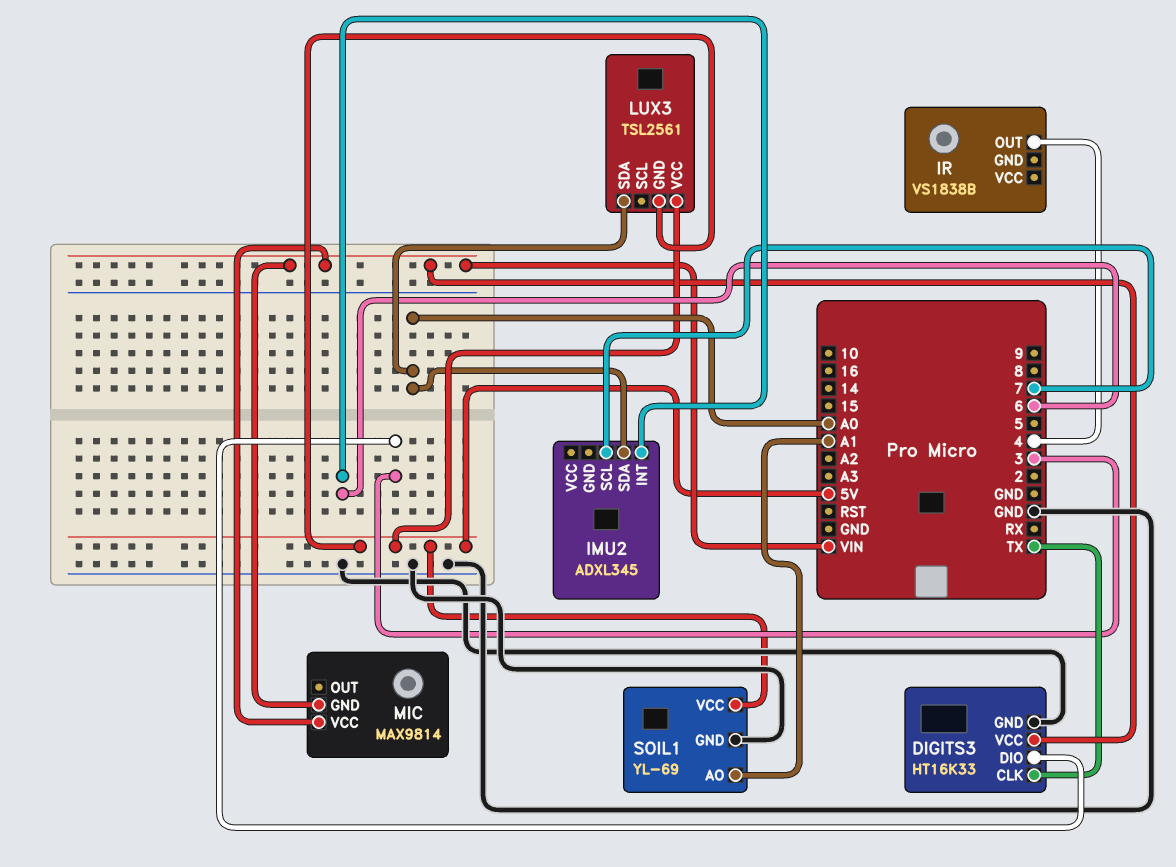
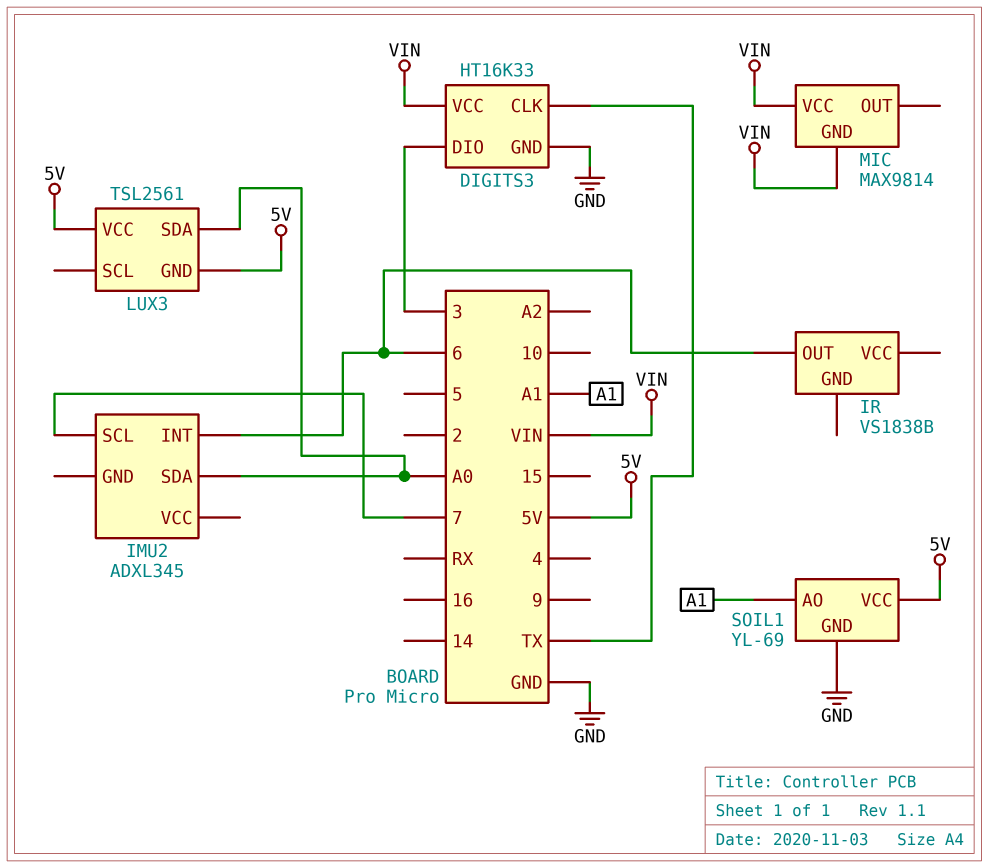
IR pin OUT: 4 -> 6

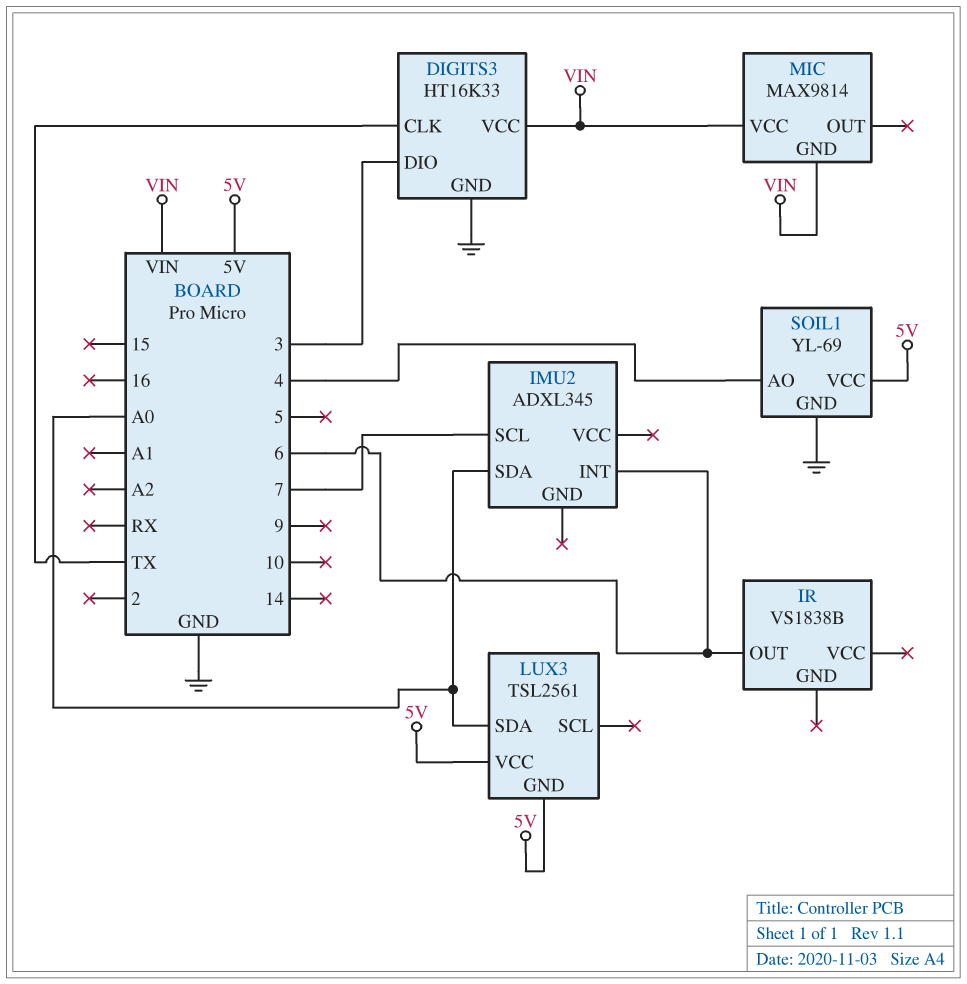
SOIL1 pin AO: A1 -> 4

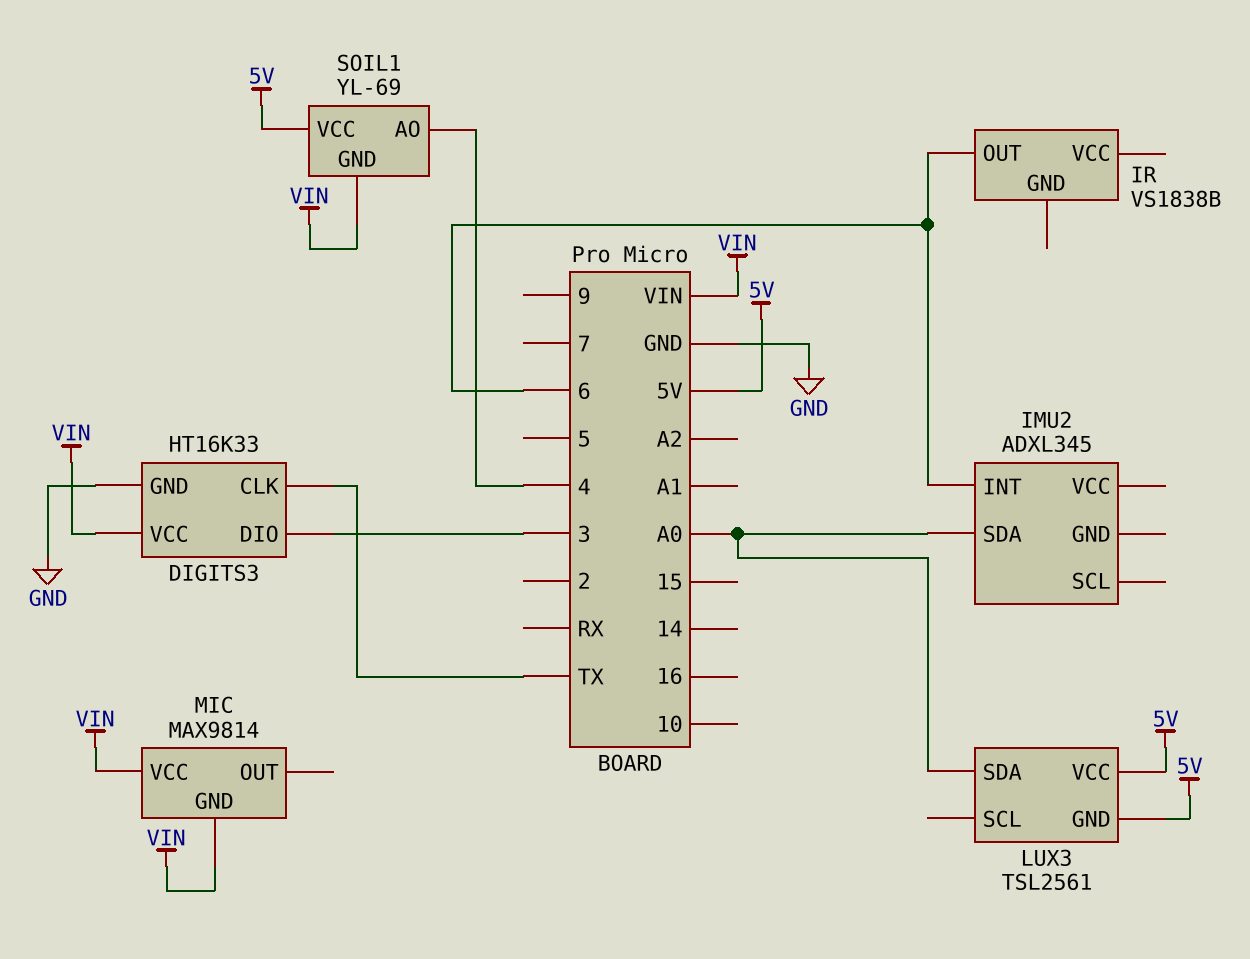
IMU2 pin SCL: 7 -> none
SOIL1 pin GND: GND -> VIN

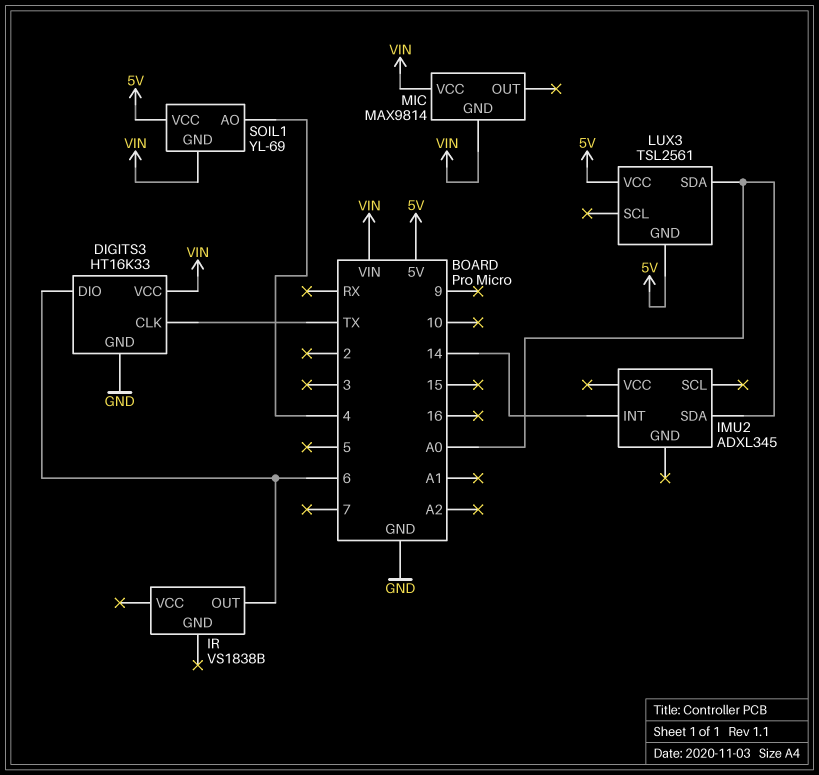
DIGITS3 pin DIO: 3 -> 6
IMU2 pin INT: 6 -> 14

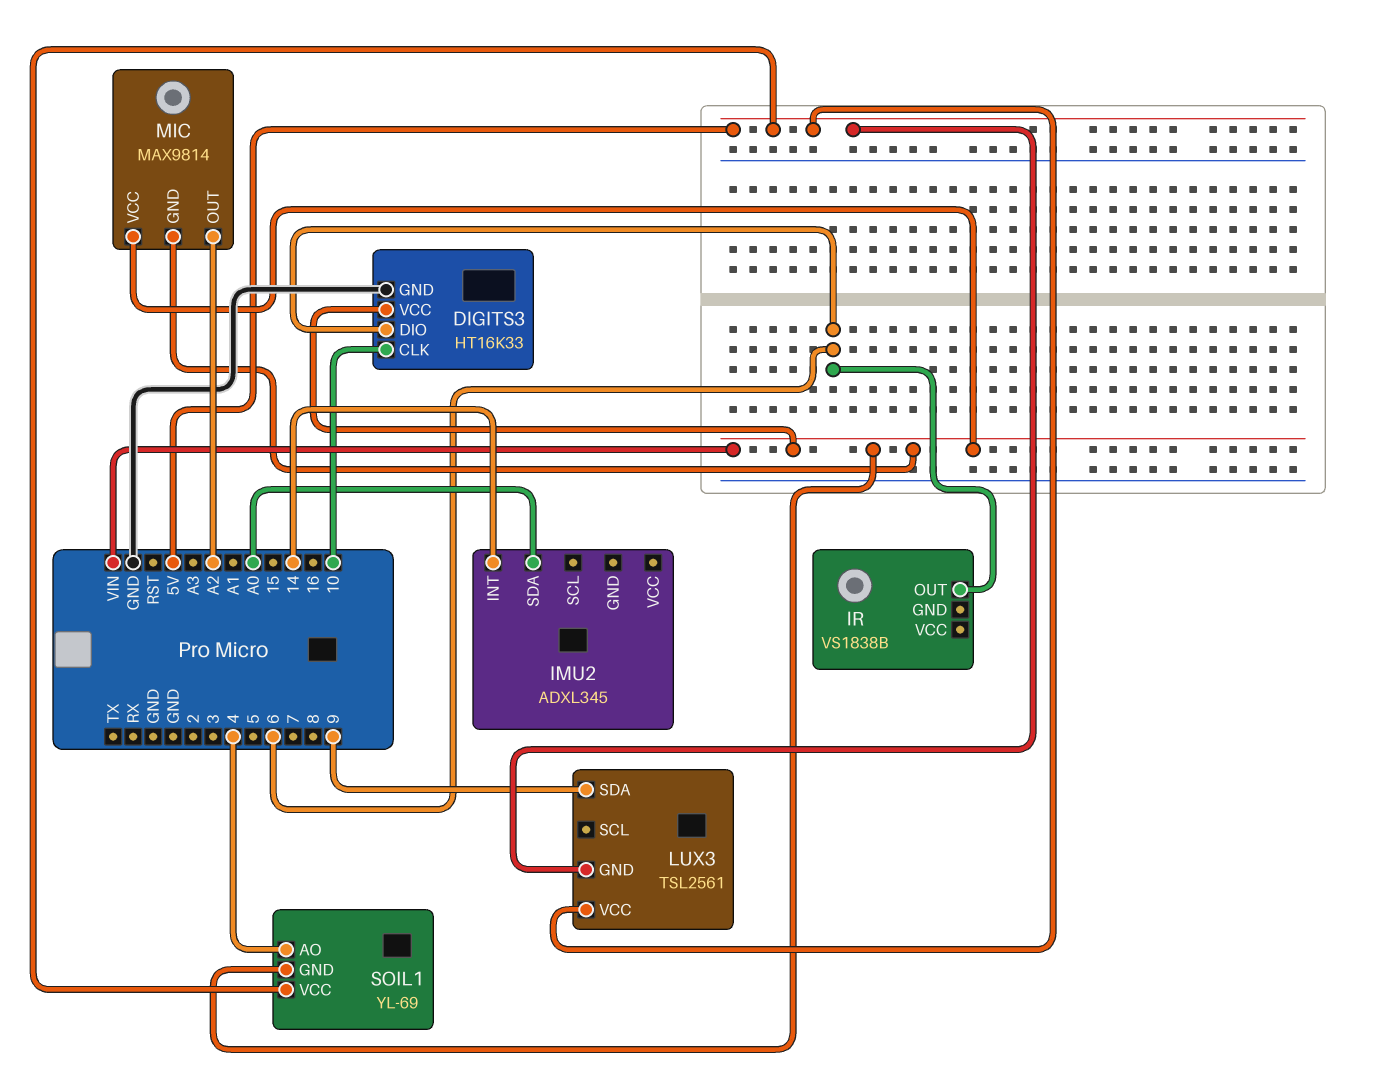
DIGITS3 pin CLK: TX -> 10
LUX3 pin SDA: A0 -> 9
MIC pin OUT: none -> A2

